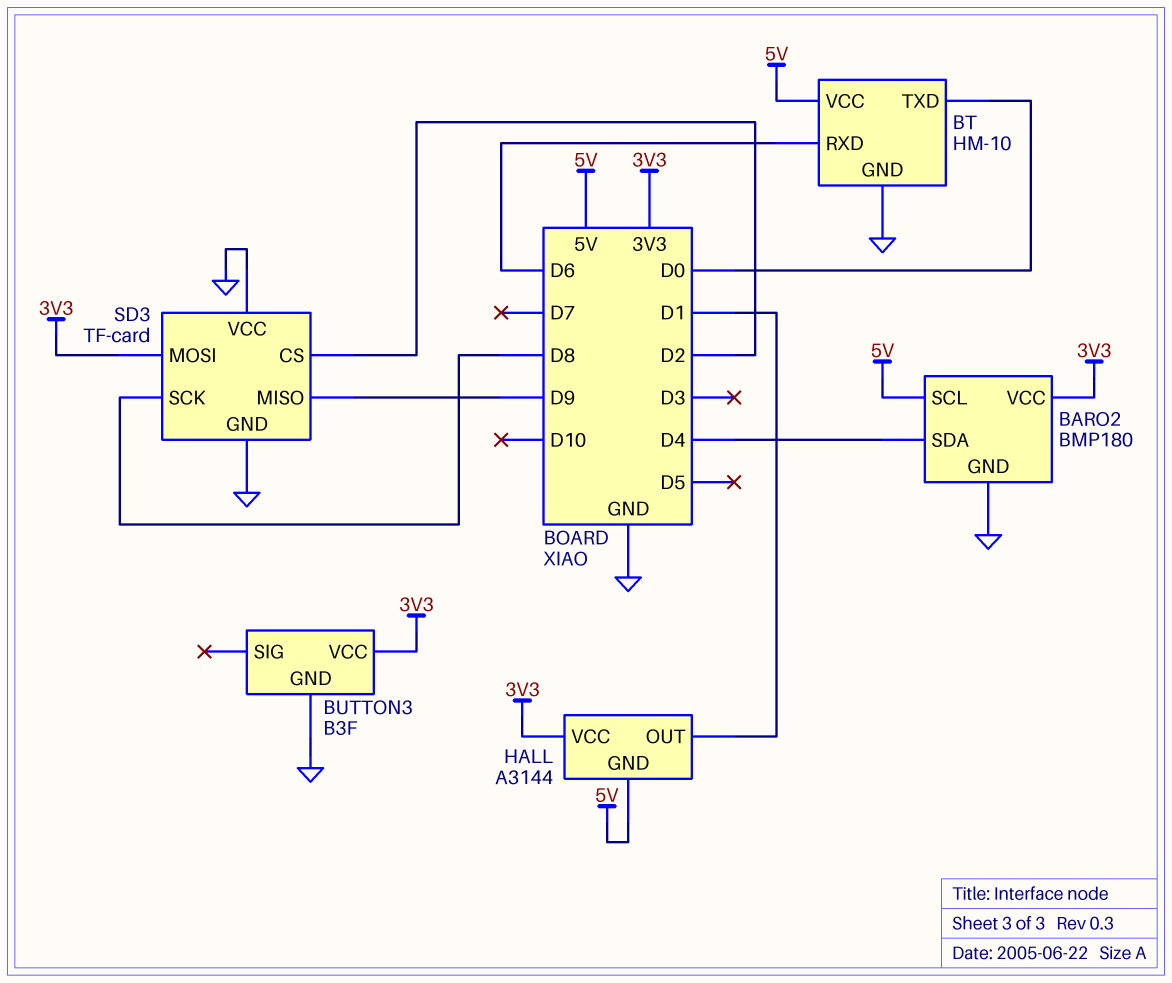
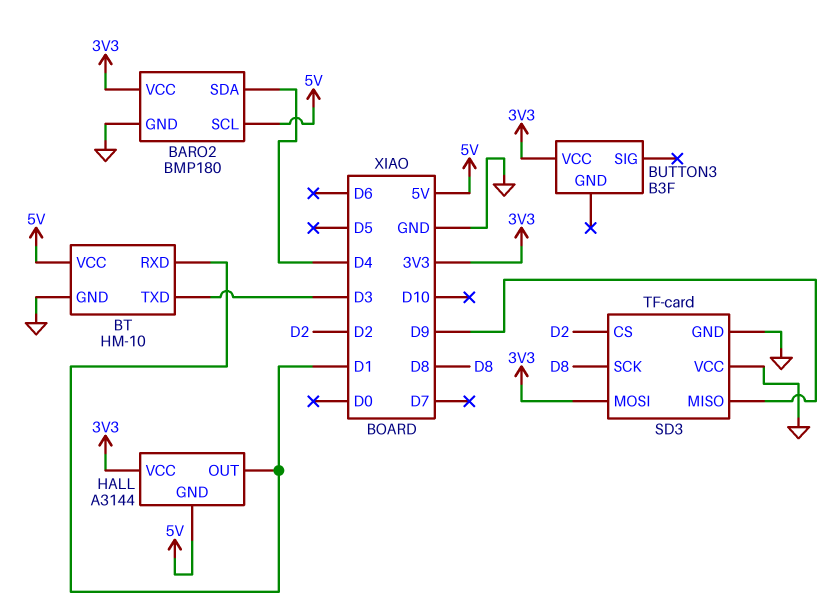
BT pin RXD: D6 -> D1
BT pin TXD: D0 -> D3
BUTTON3 pin GND: GND -> none

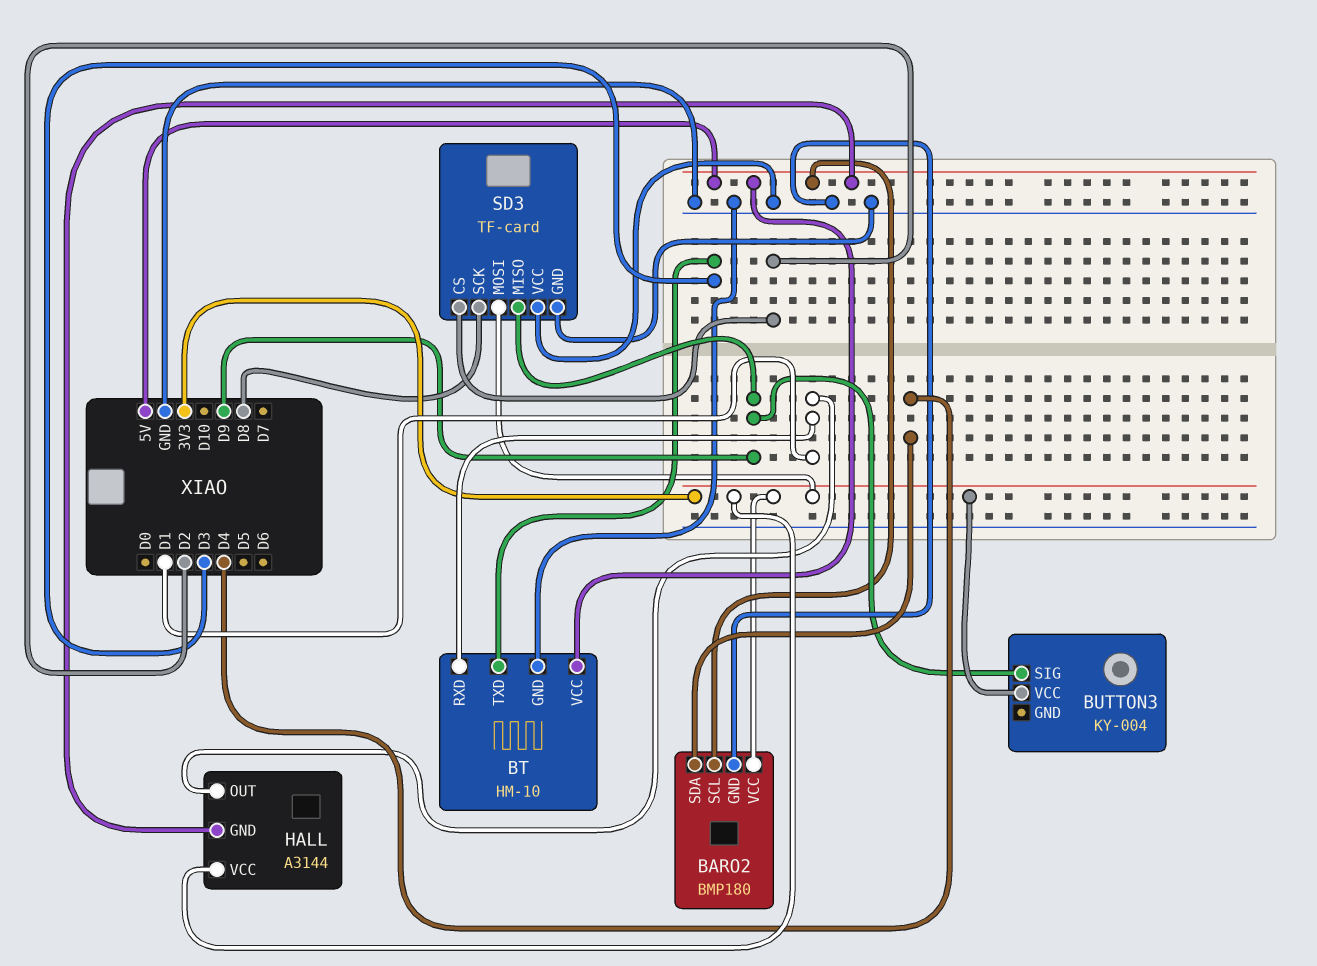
BUTTON3: B3F -> KY-004
BUTTON3 pin SIG: none -> D9

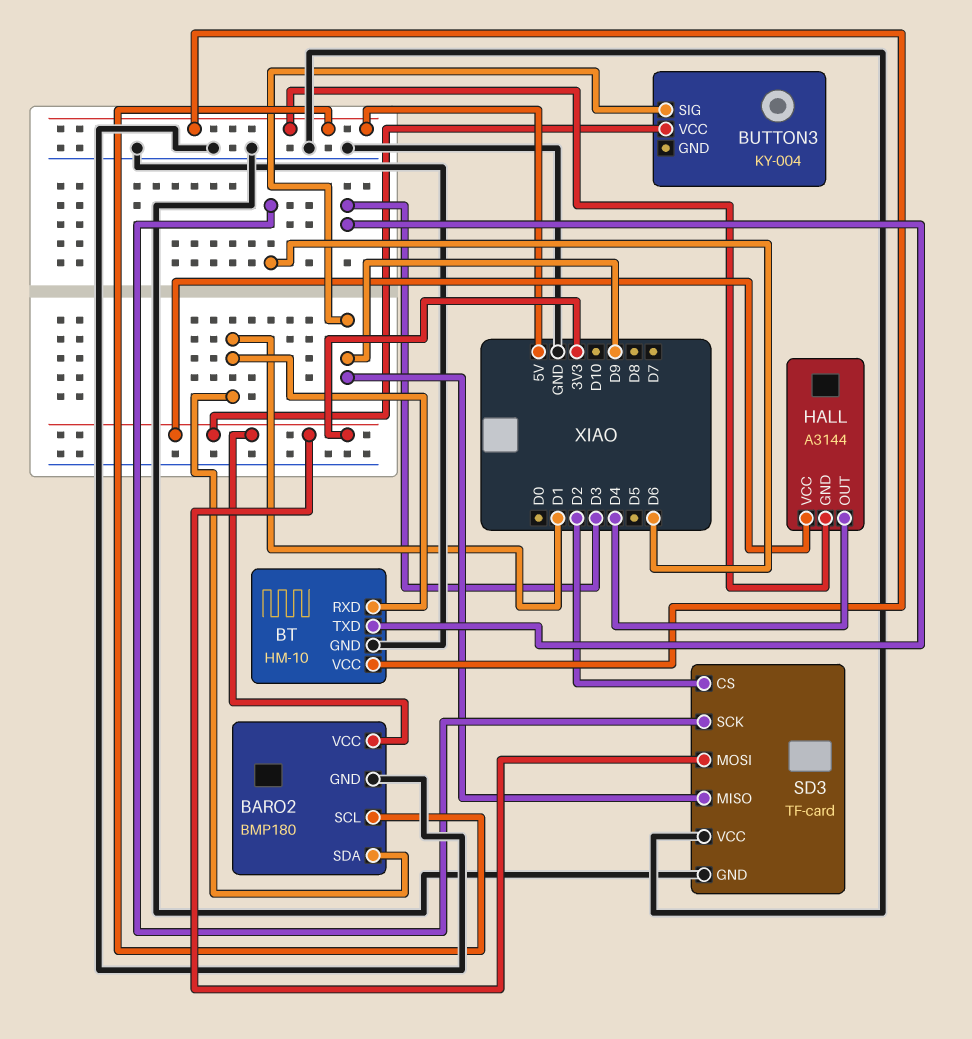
BARO2 pin SDA: D4 -> D1
HALL pin OUT: D1 -> D4
SD3 pin SCK: D8 -> D6

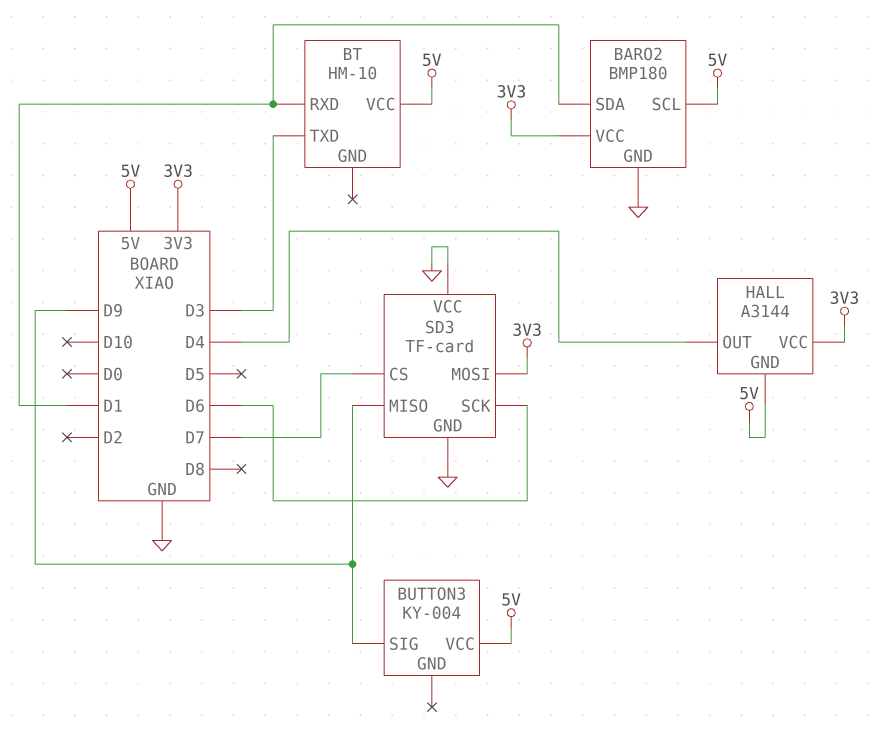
BT pin GND: GND -> none
BUTTON3 pin VCC: 3V3 -> 5V
SD3 pin CS: D2 -> D7

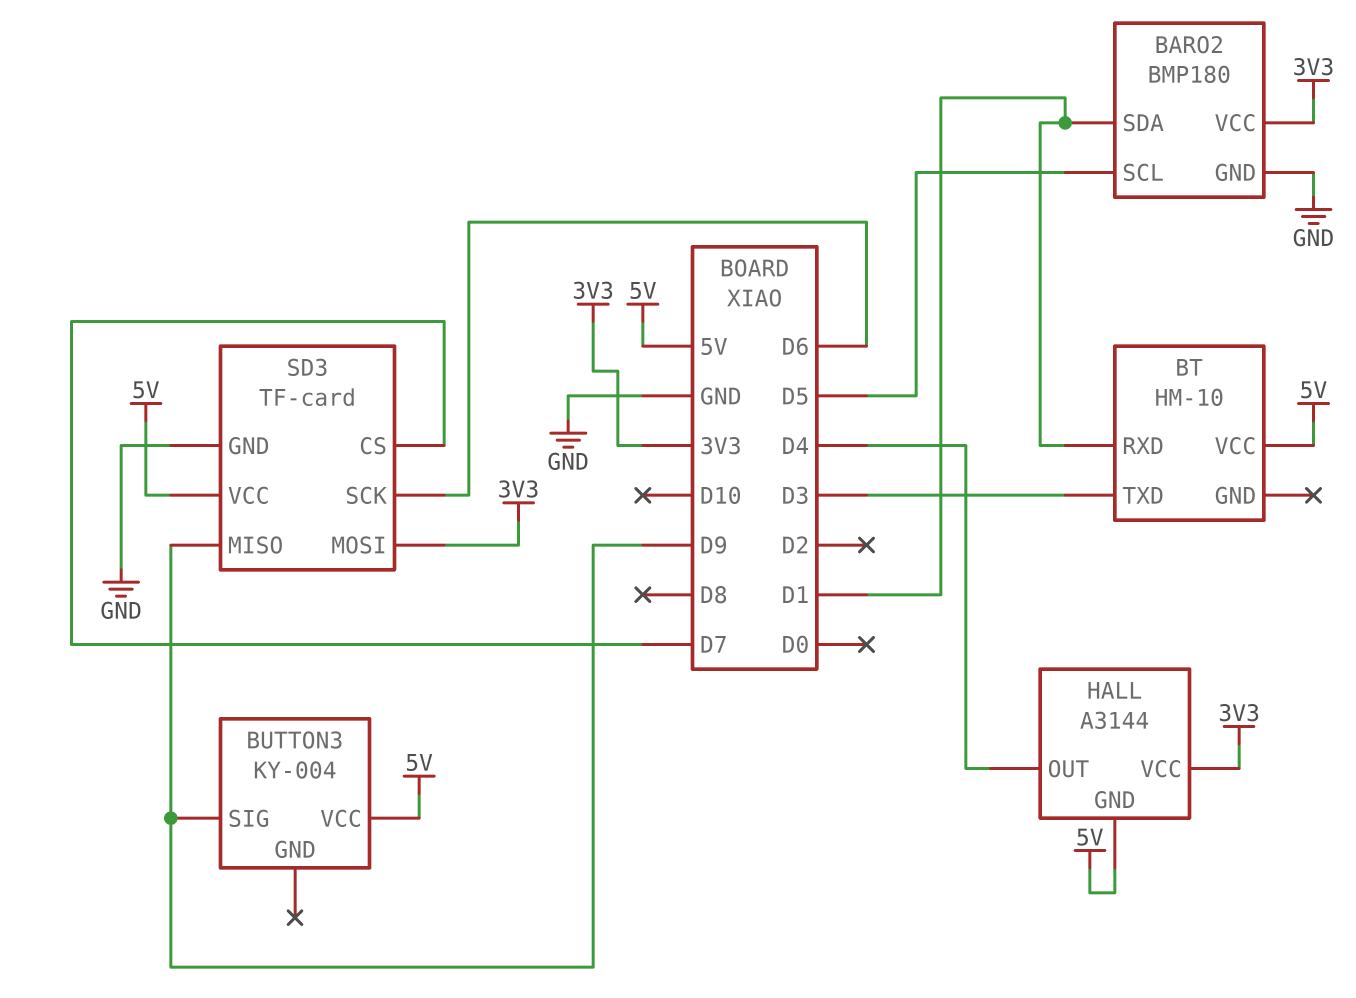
BARO2 pin SCL: 5V -> D5
SD3 pin VCC: GND -> 5V

